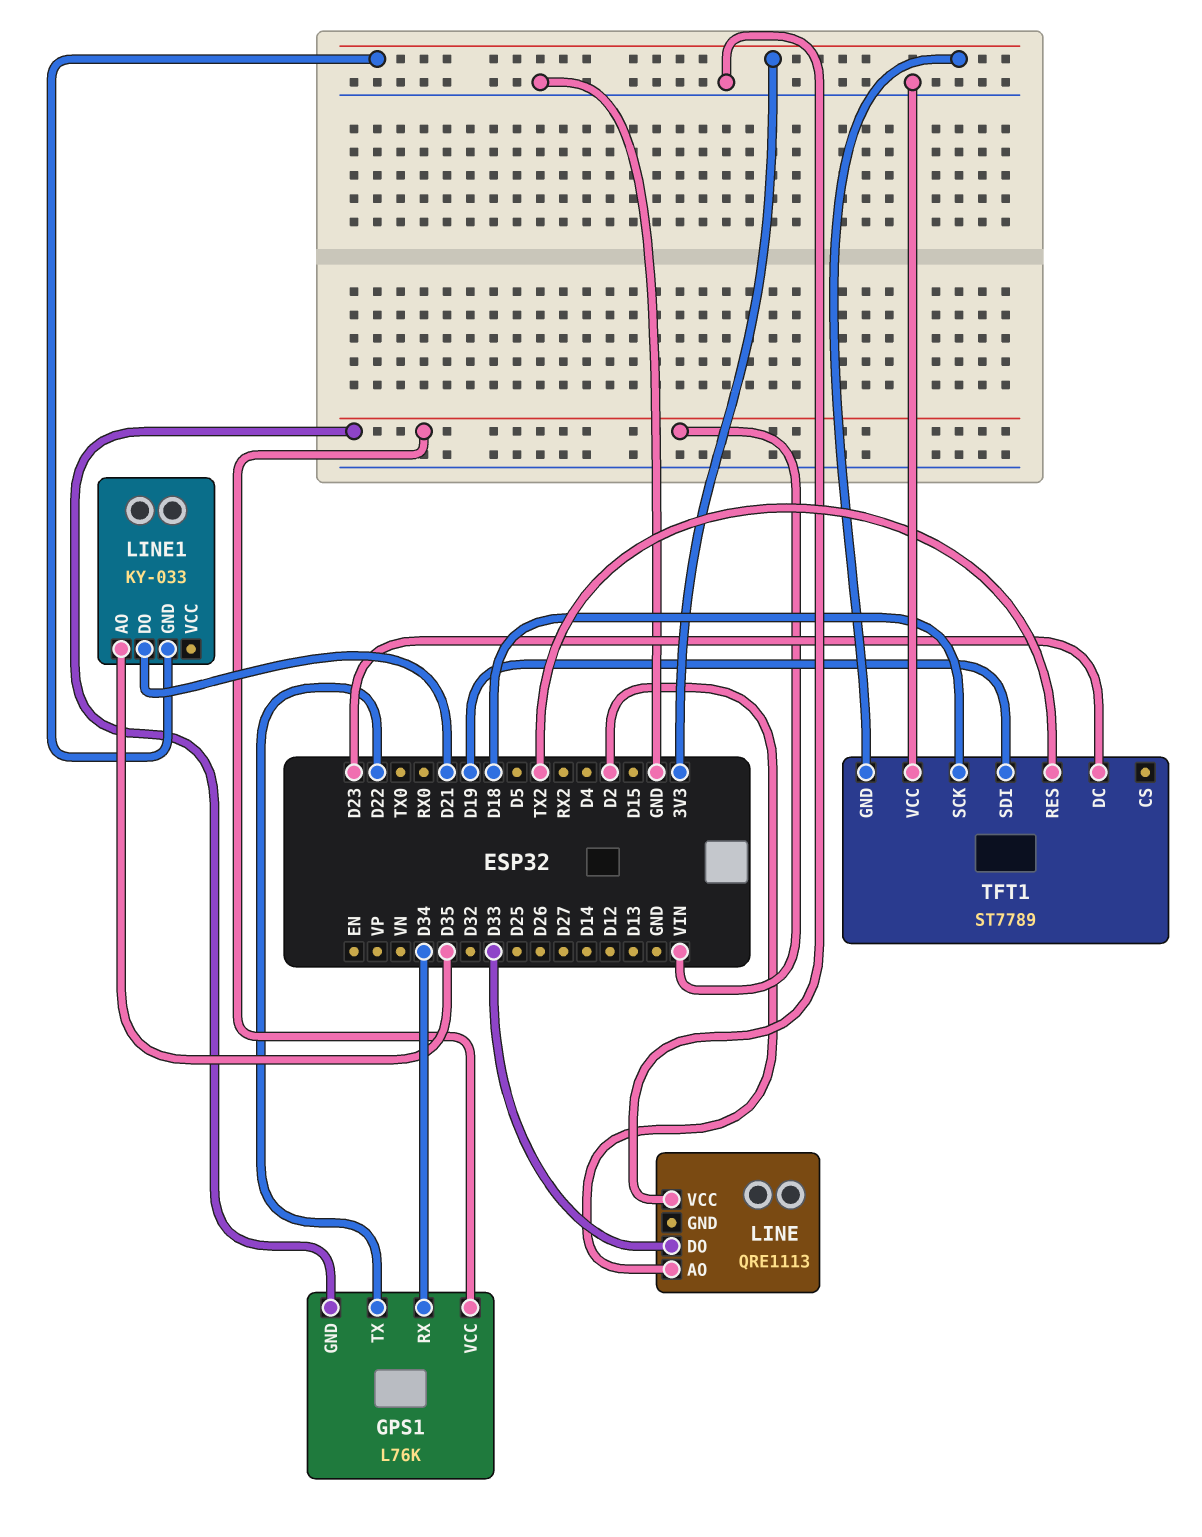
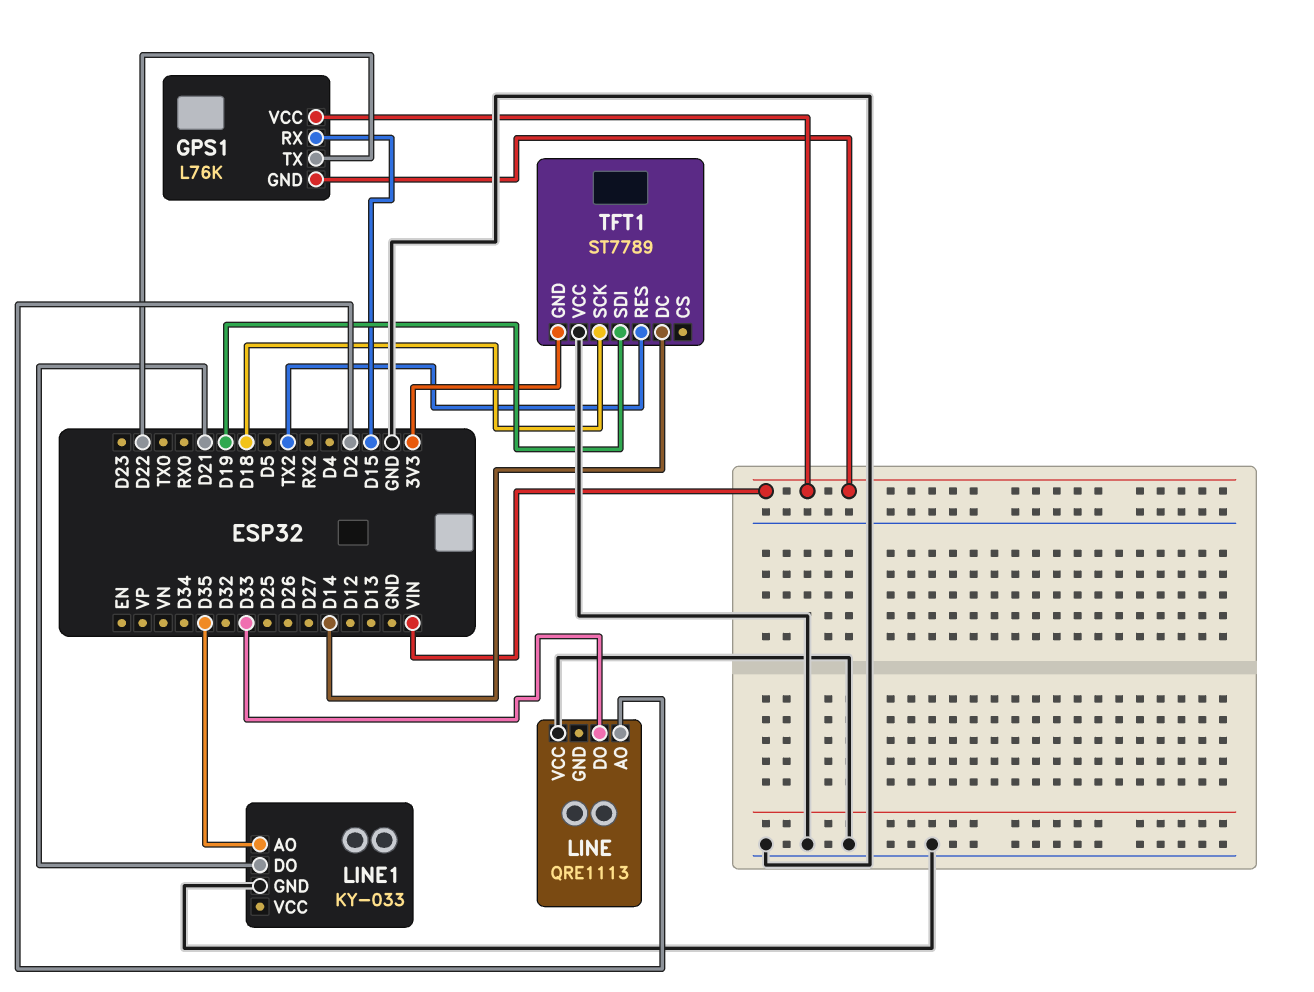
GPS1 pin RX: D34 -> D15
LINE1 pin GND: 3V3 -> GND
TFT1 pin DC: D23 -> D14

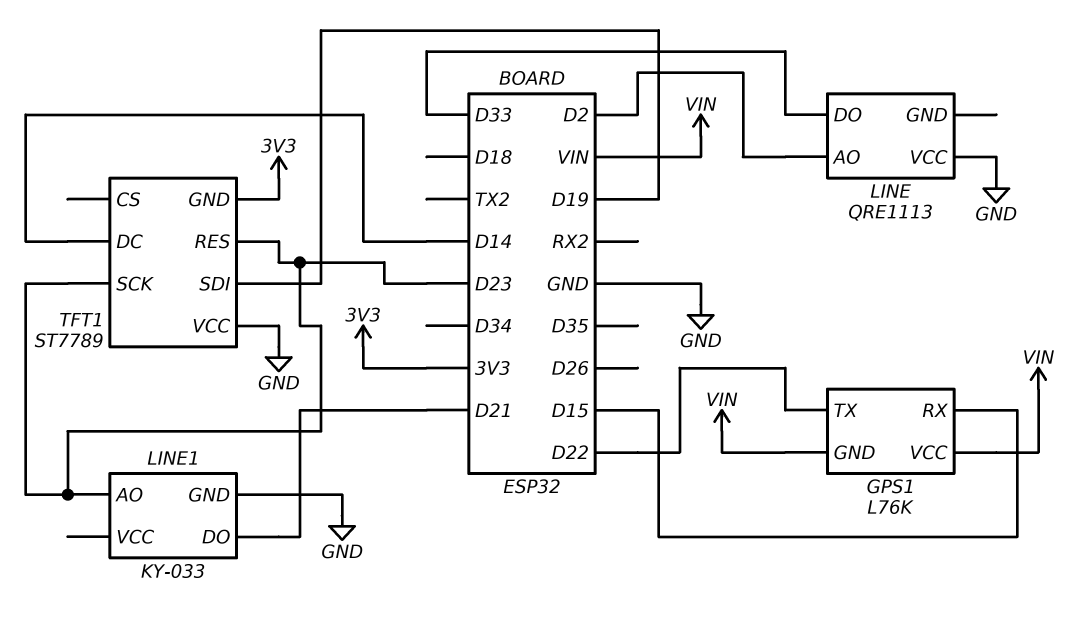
LINE1 pin AO: D35 -> D23
TFT1 pin RES: TX2 -> D23
TFT1 pin SCK: D18 -> D23

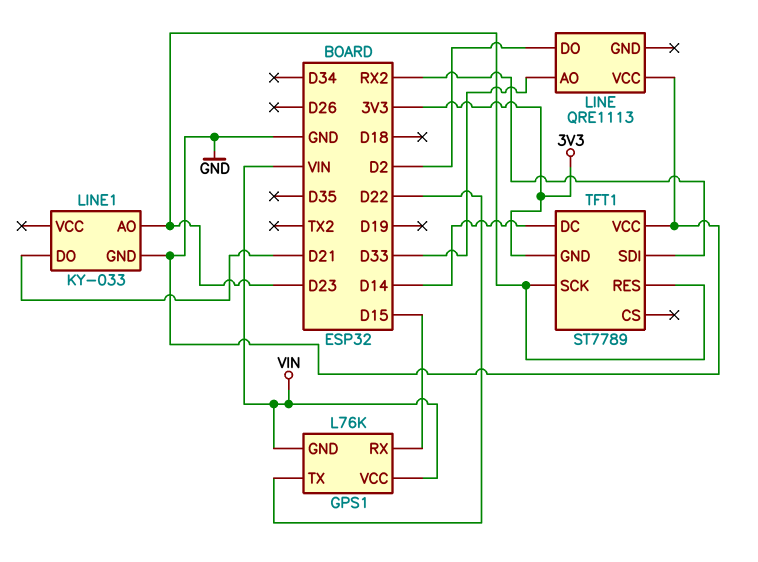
LINE pin AO: D2 -> D33
LINE pin DO: D33 -> D2
TFT1 pin SDI: D19 -> RX2

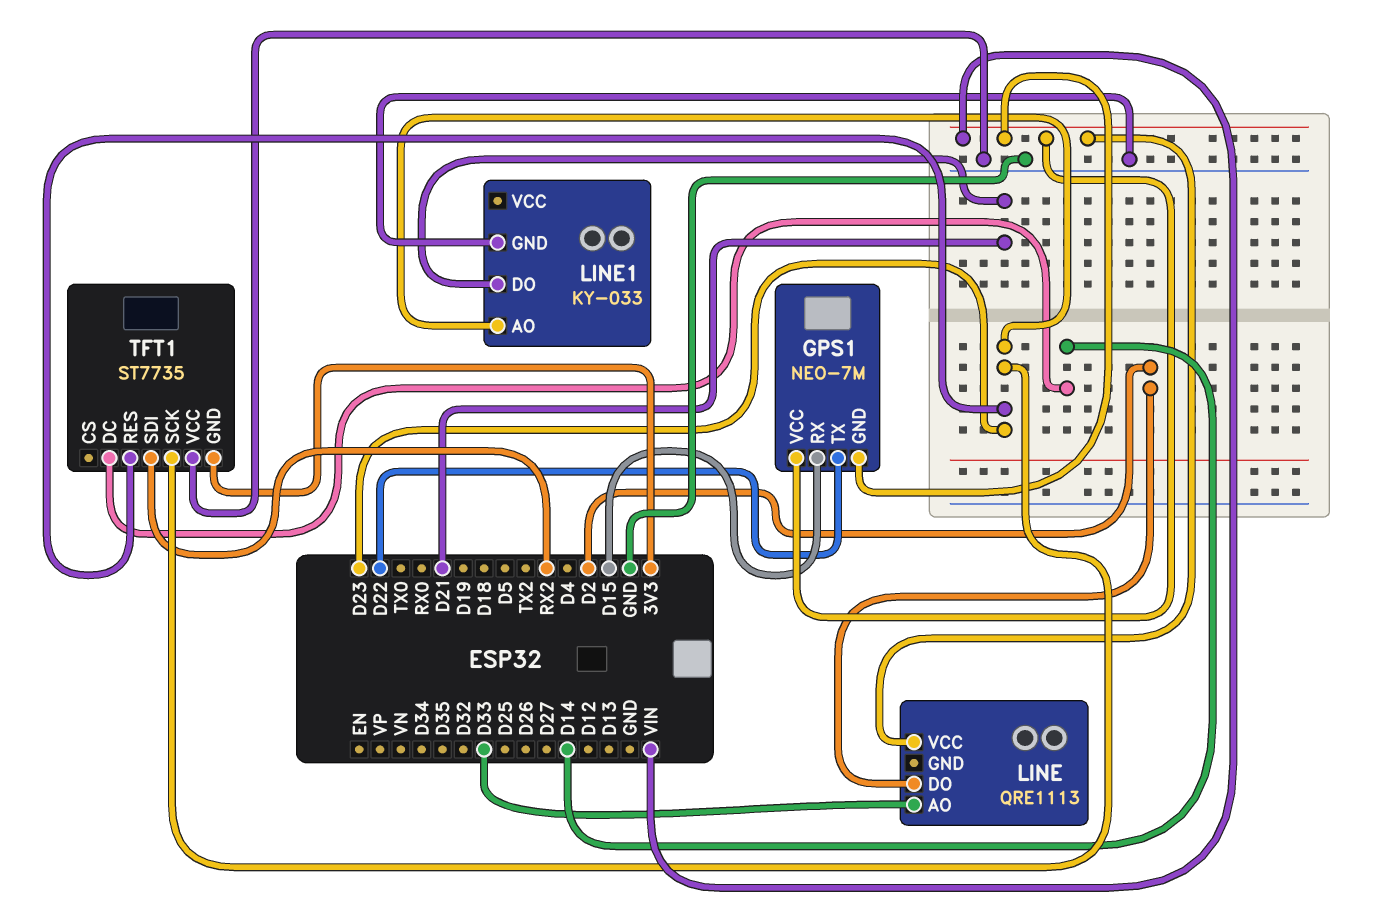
GPS1: L76K -> NEO-7M
LINE pin VCC: GND -> VIN
TFT1: ST7789 -> ST7735

